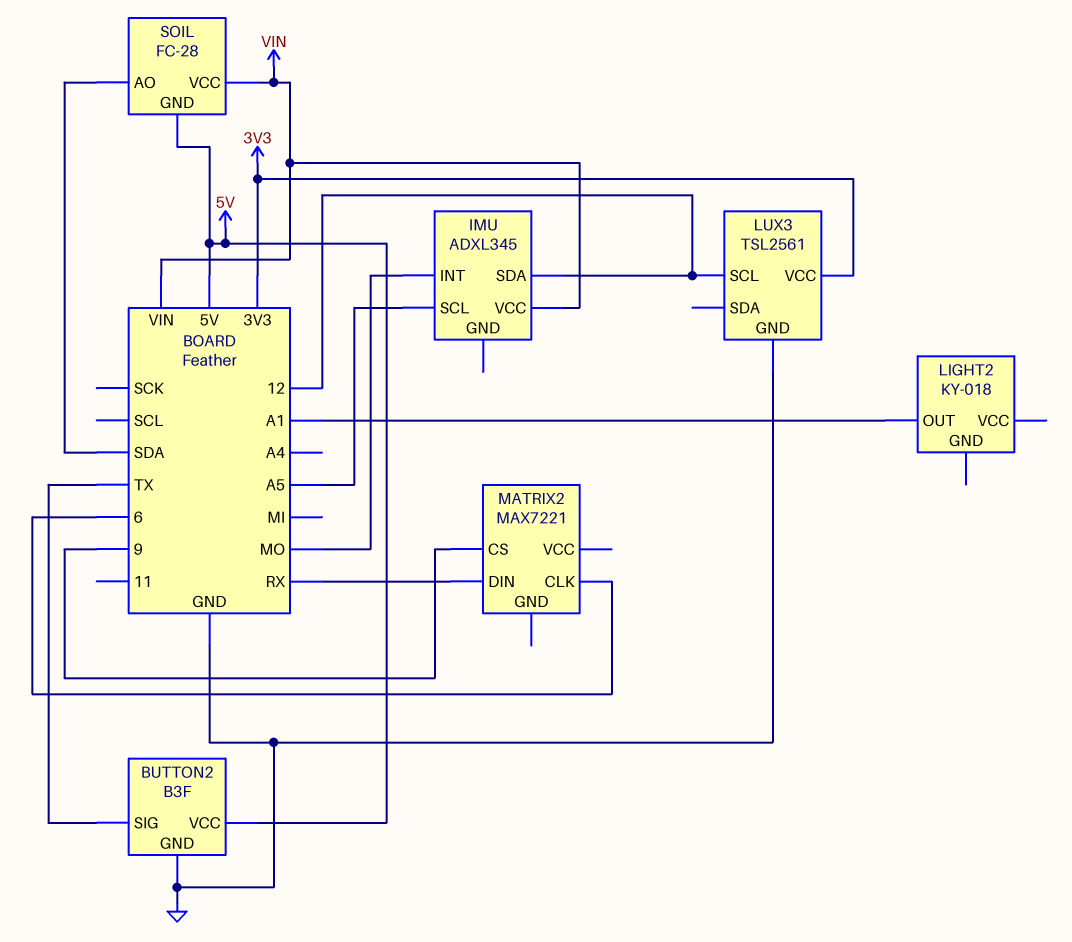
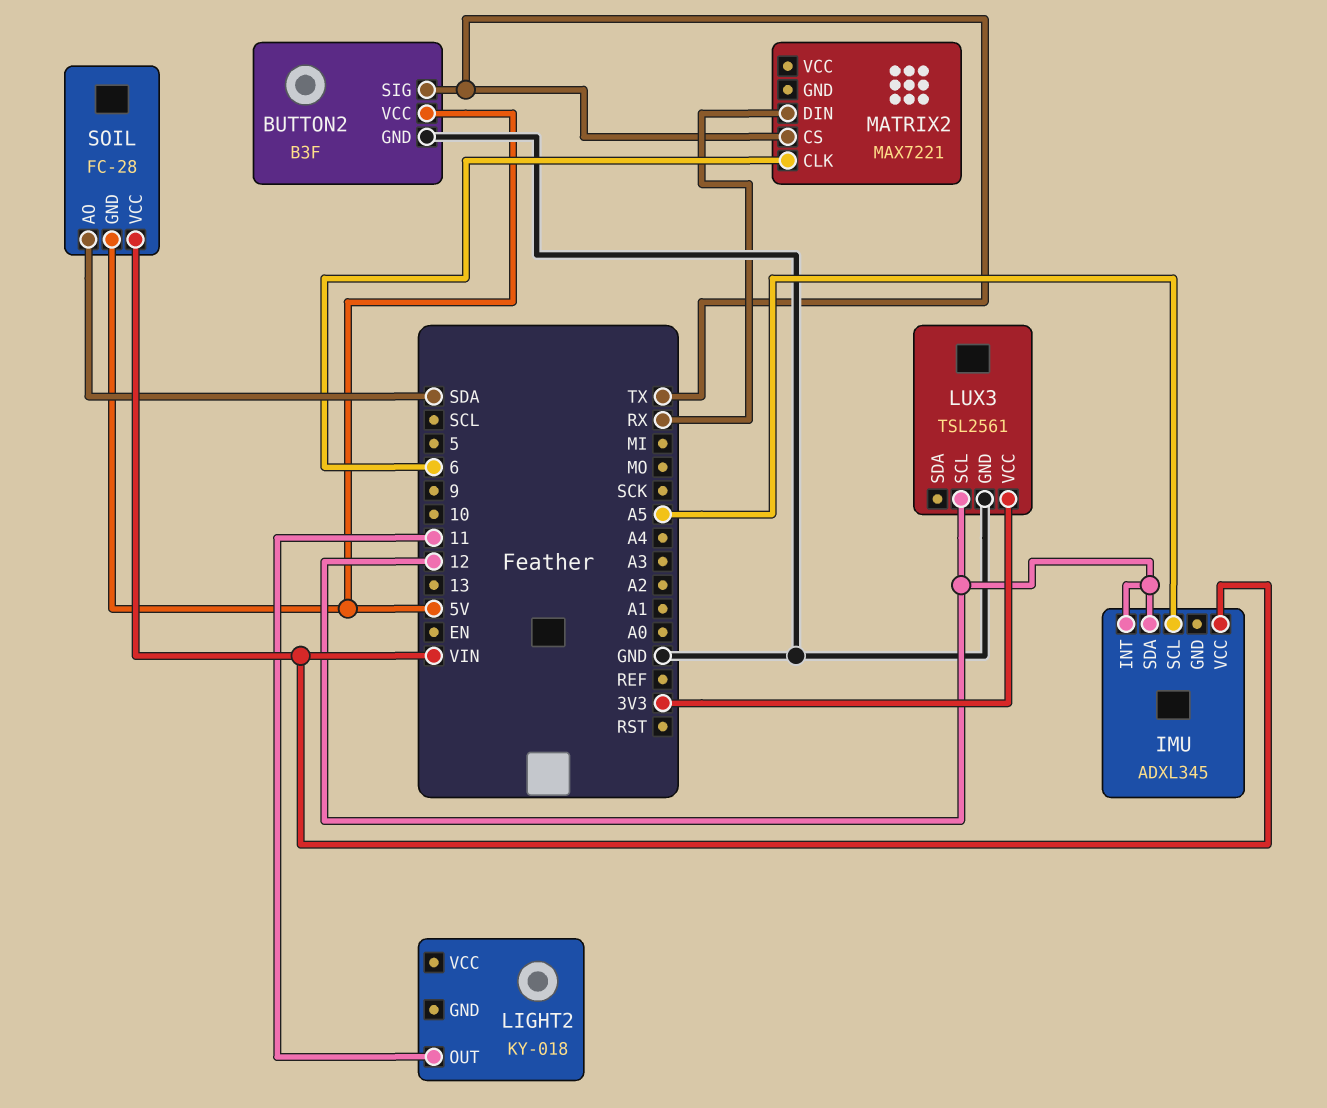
IMU pin INT: MO -> 12
LIGHT2 pin OUT: A1 -> 11
MATRIX2 pin CS: 9 -> TX

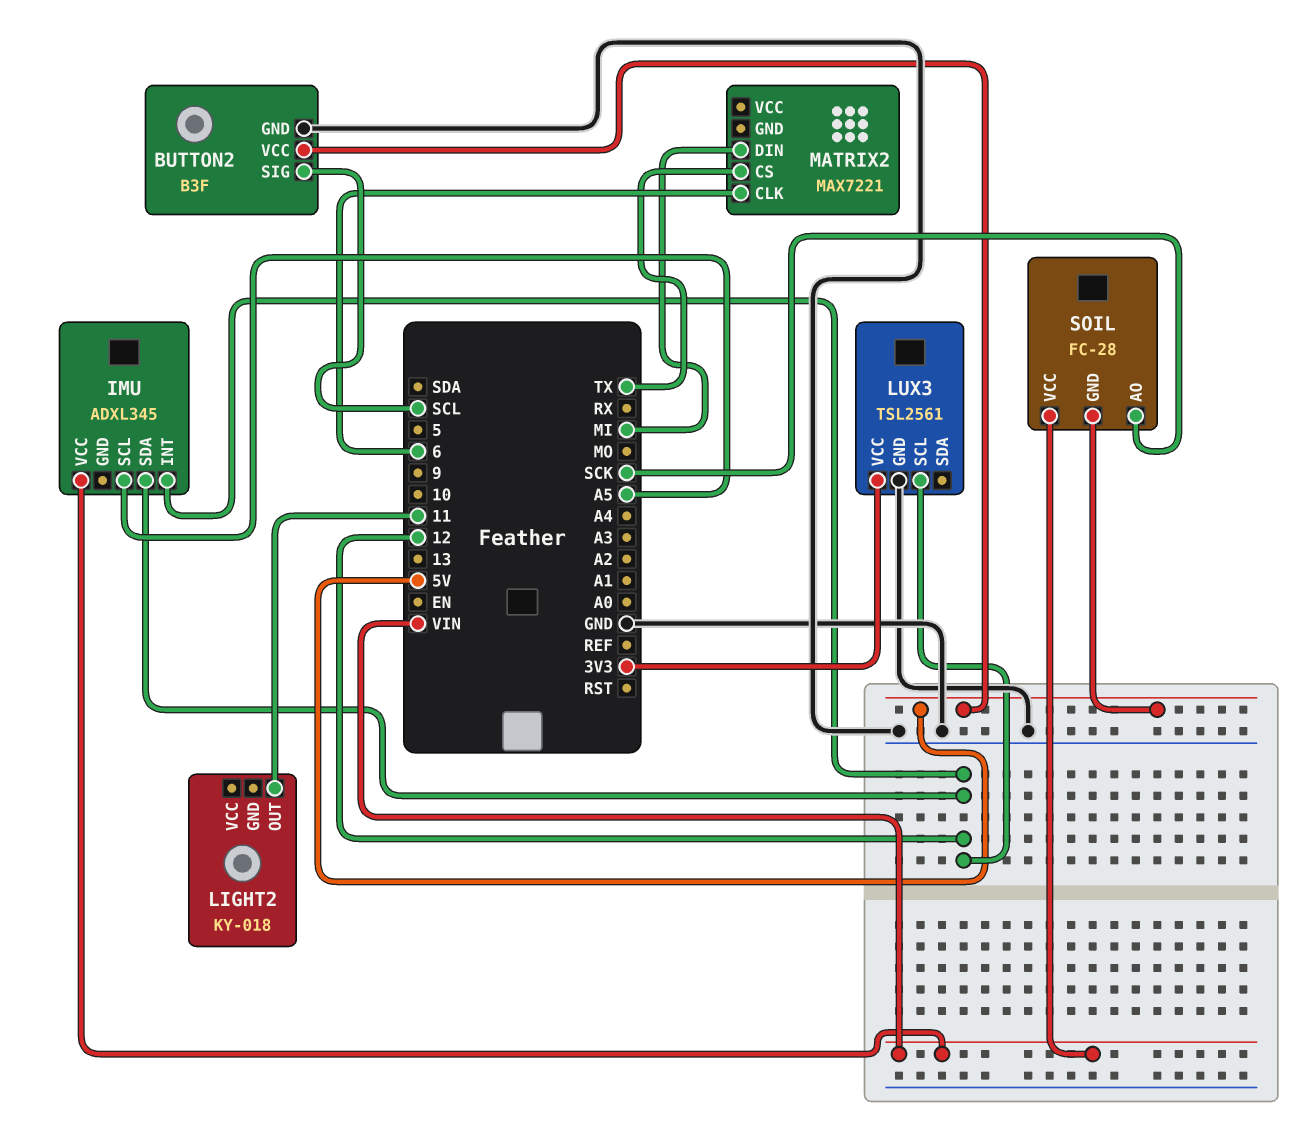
BUTTON2 pin SIG: TX -> SCL
MATRIX2 pin DIN: RX -> MI
SOIL pin AO: SDA -> SCK

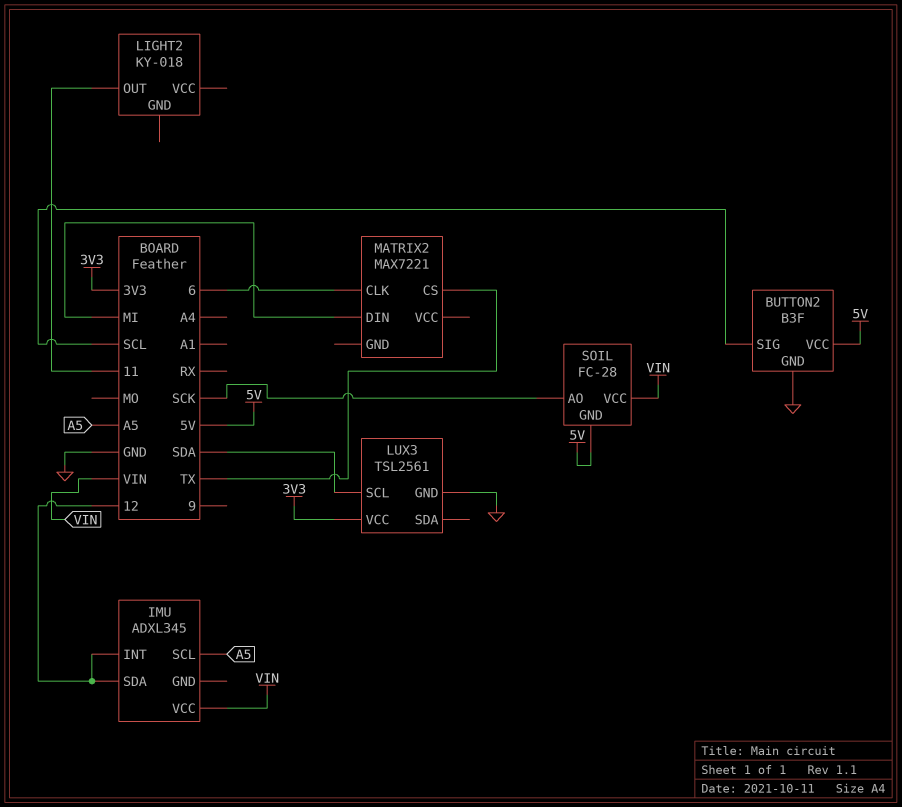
LUX3 pin SCL: 12 -> SDA

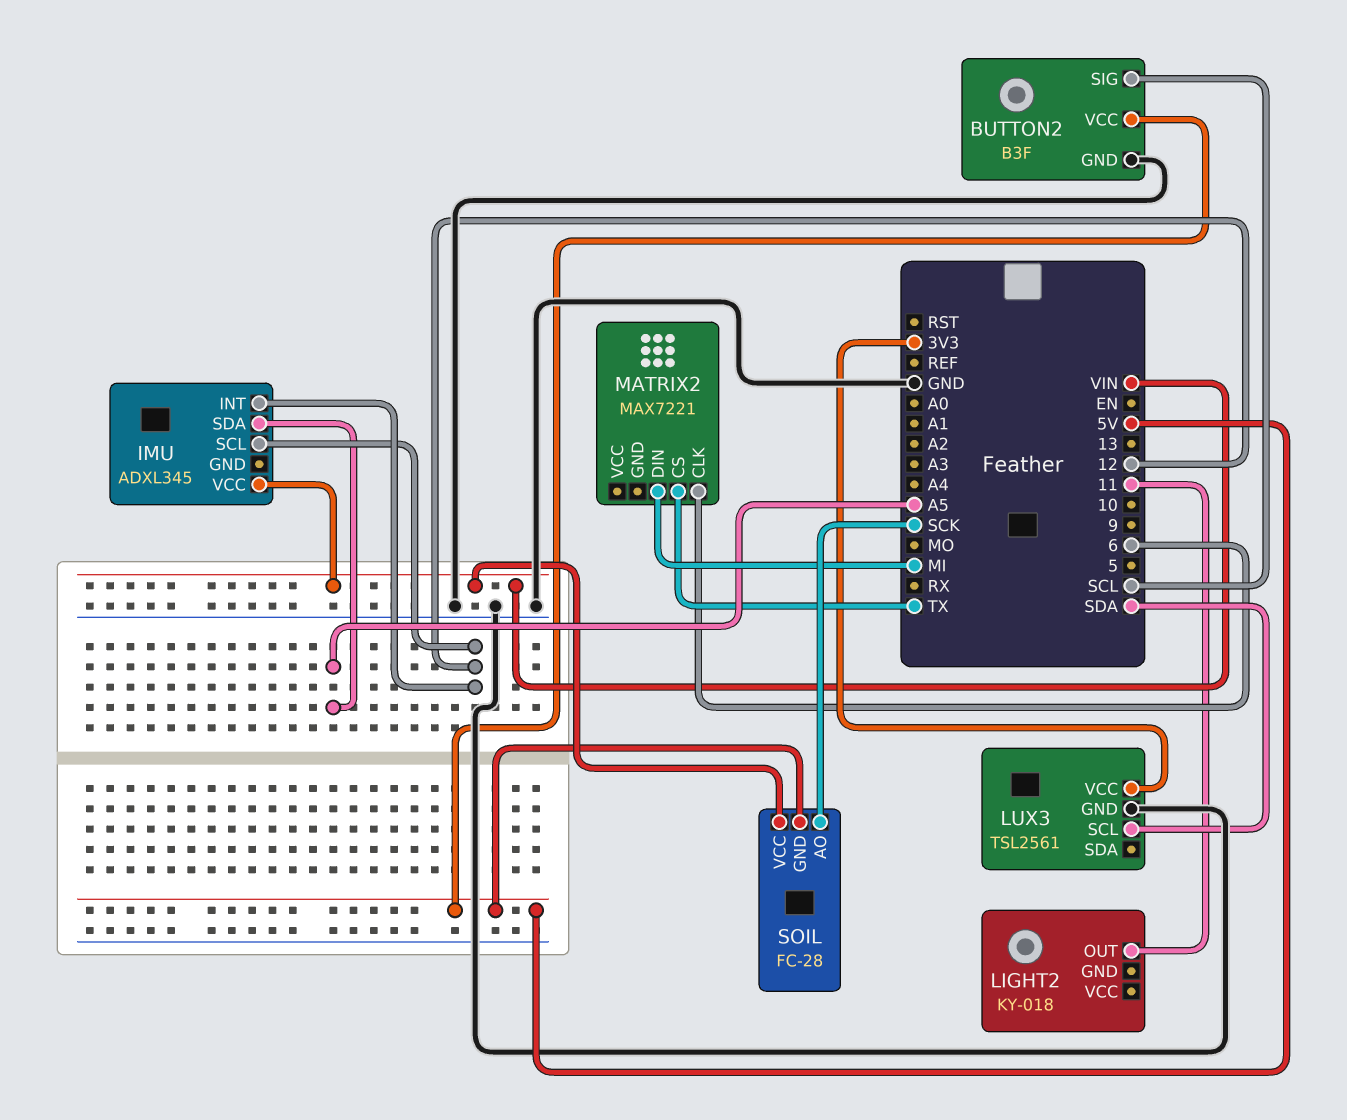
IMU pin SCL: A5 -> 12
IMU pin SDA: 12 -> A5

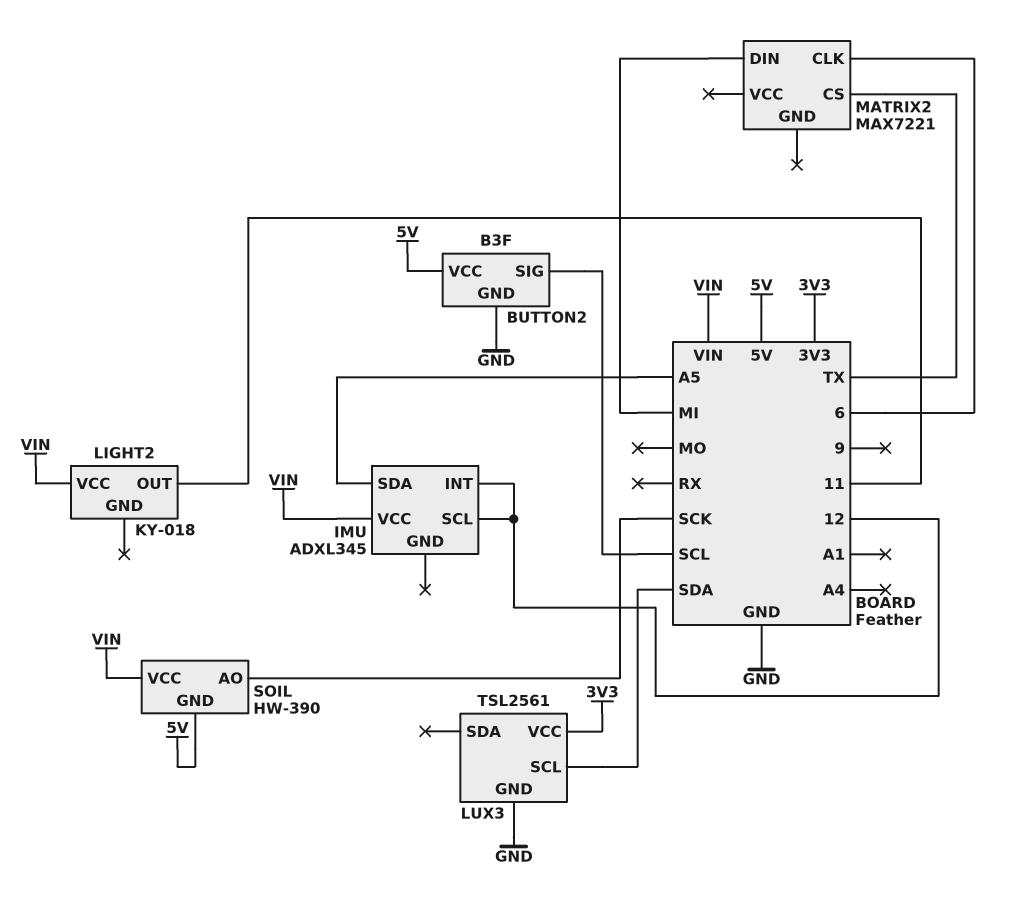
LIGHT2 pin VCC: none -> VIN
SOIL: FC-28 -> HW-390

